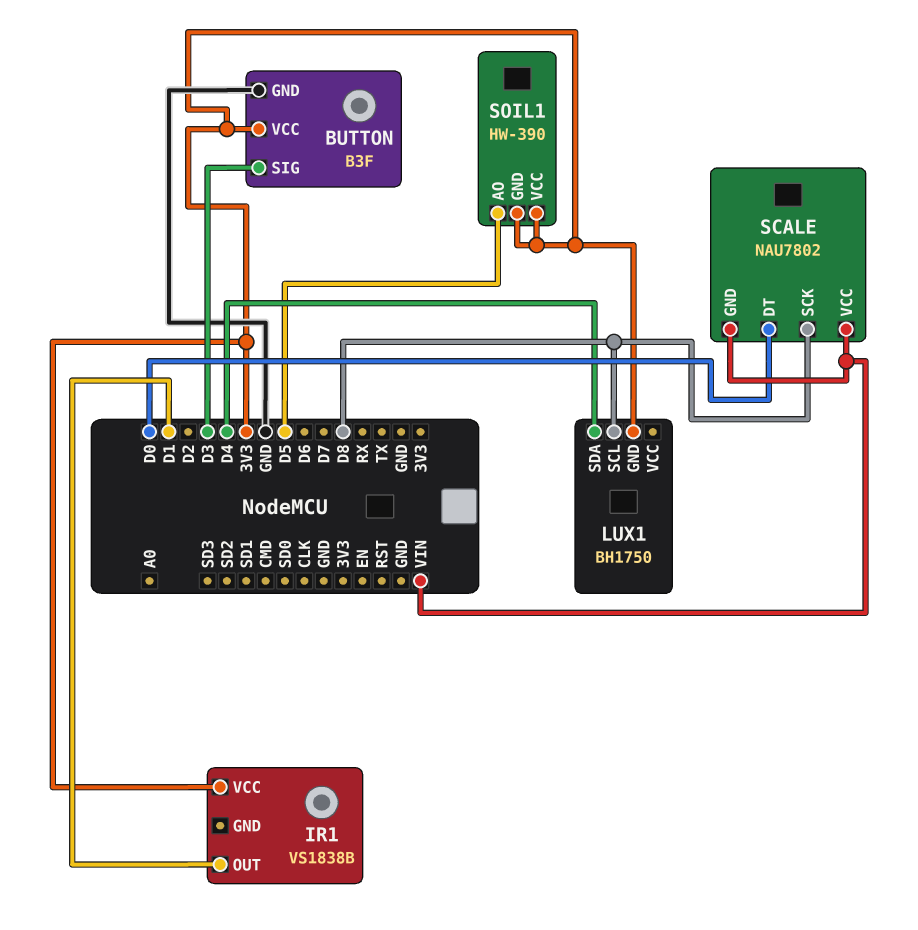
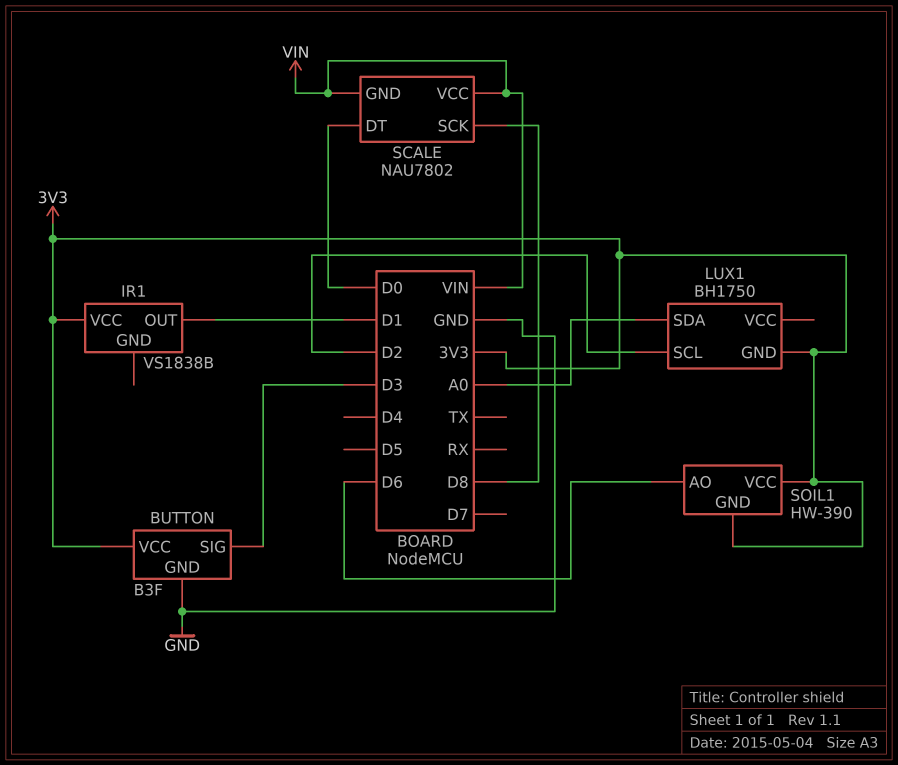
LUX1 pin SCL: D8 -> D2
LUX1 pin SDA: D4 -> A0
SOIL1 pin AO: D5 -> D6

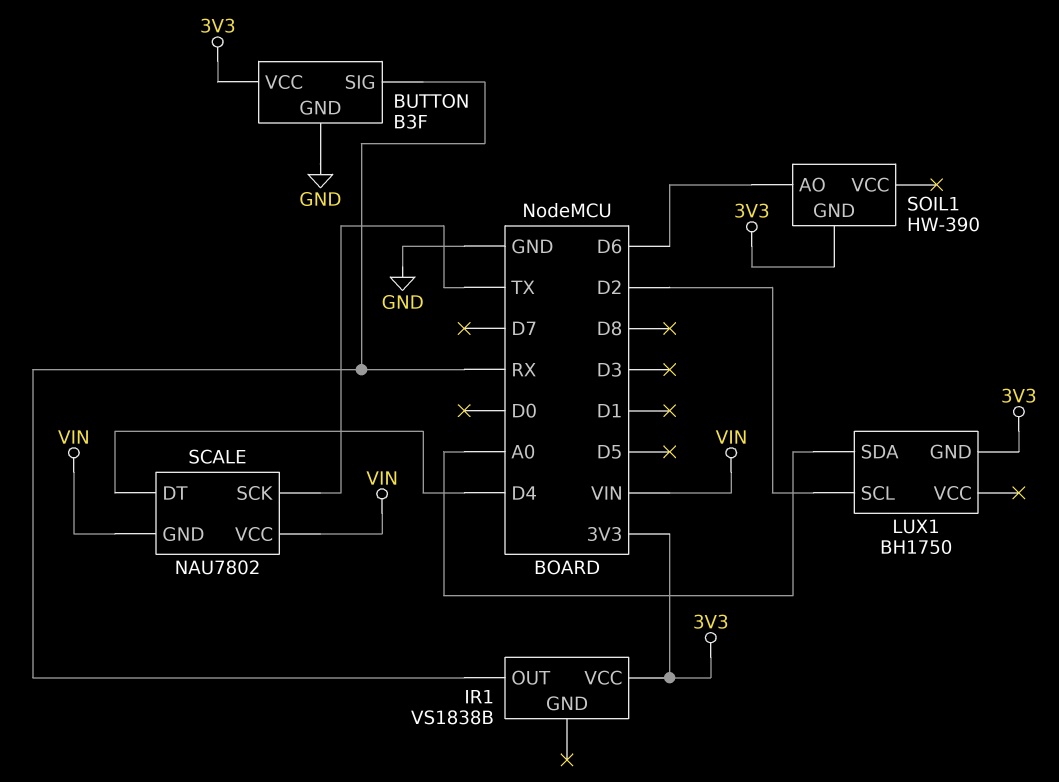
BUTTON pin SIG: D3 -> RX
IR1 pin OUT: D1 -> RX
SCALE pin DT: D0 -> D4
SCALE pin SCK: D8 -> TX
SOIL1 pin VCC: 3V3 -> none

